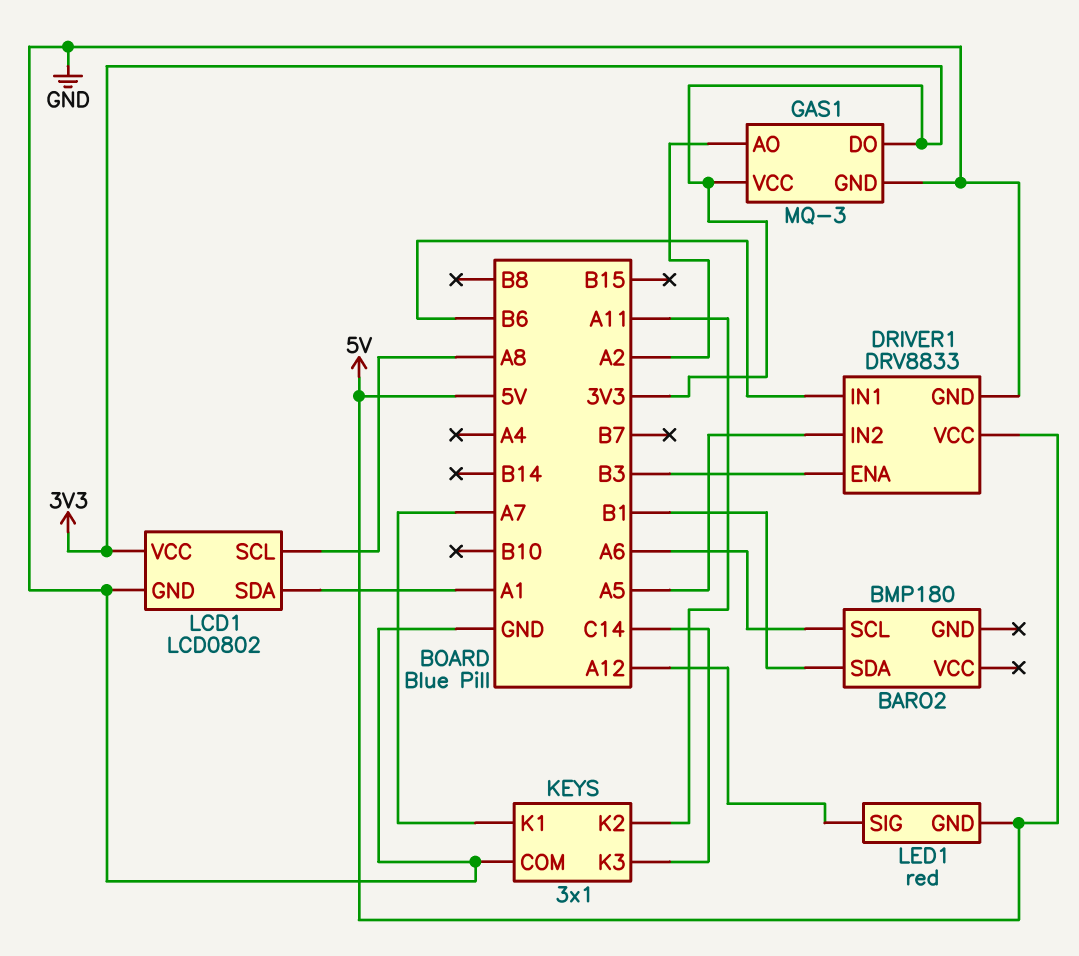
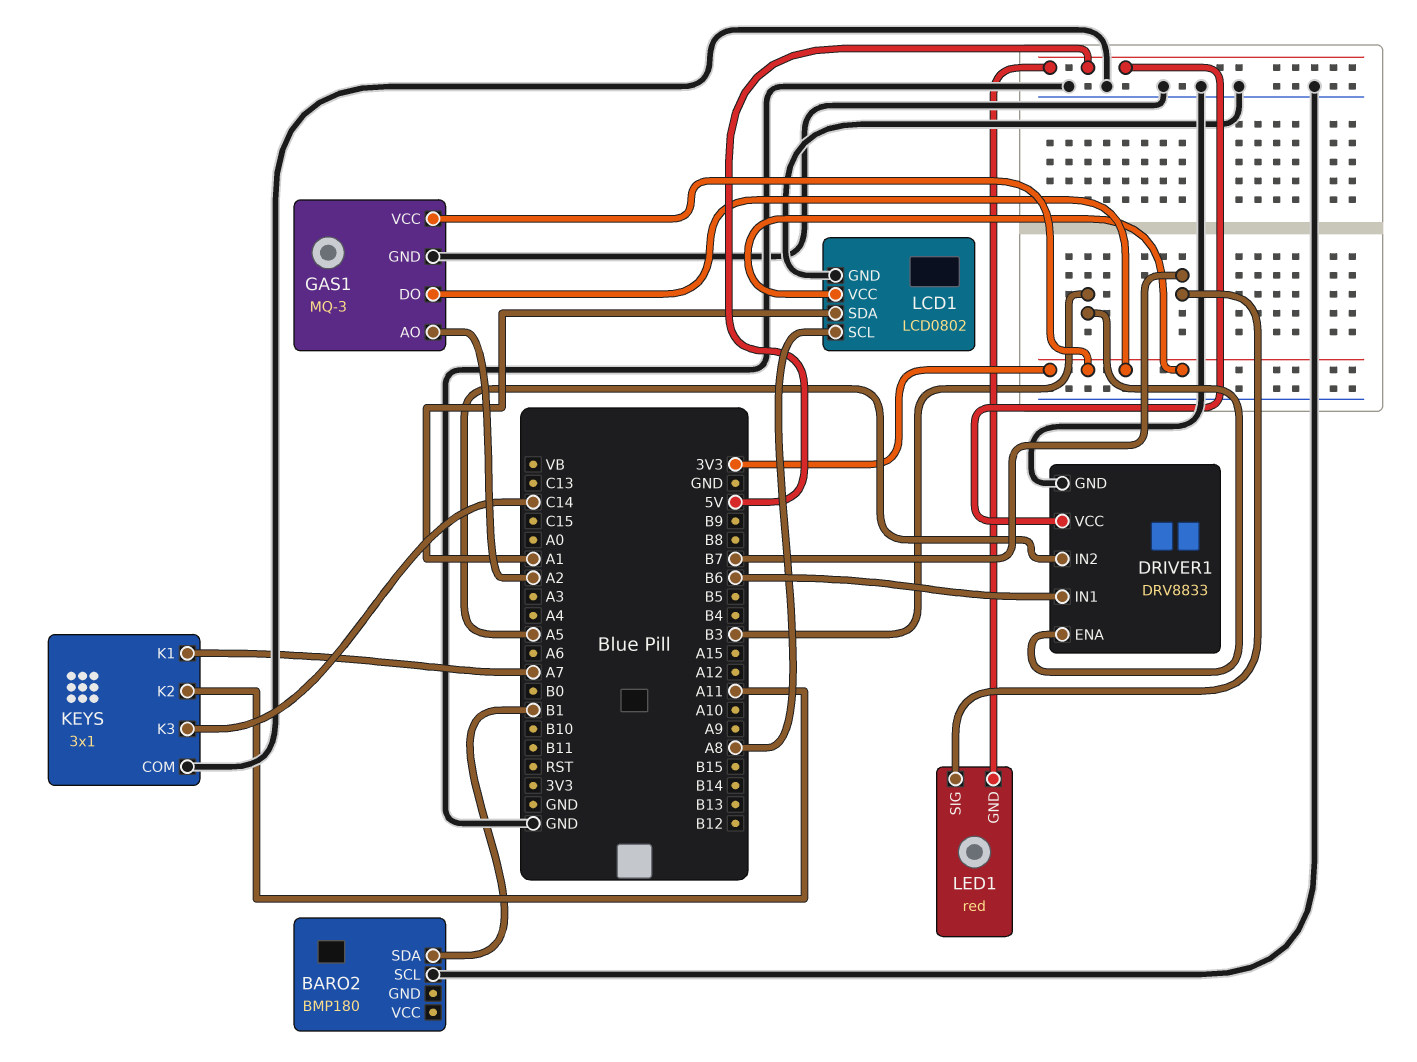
BARO2 pin SCL: A6 -> GND
LED1 pin SIG: A12 -> B7

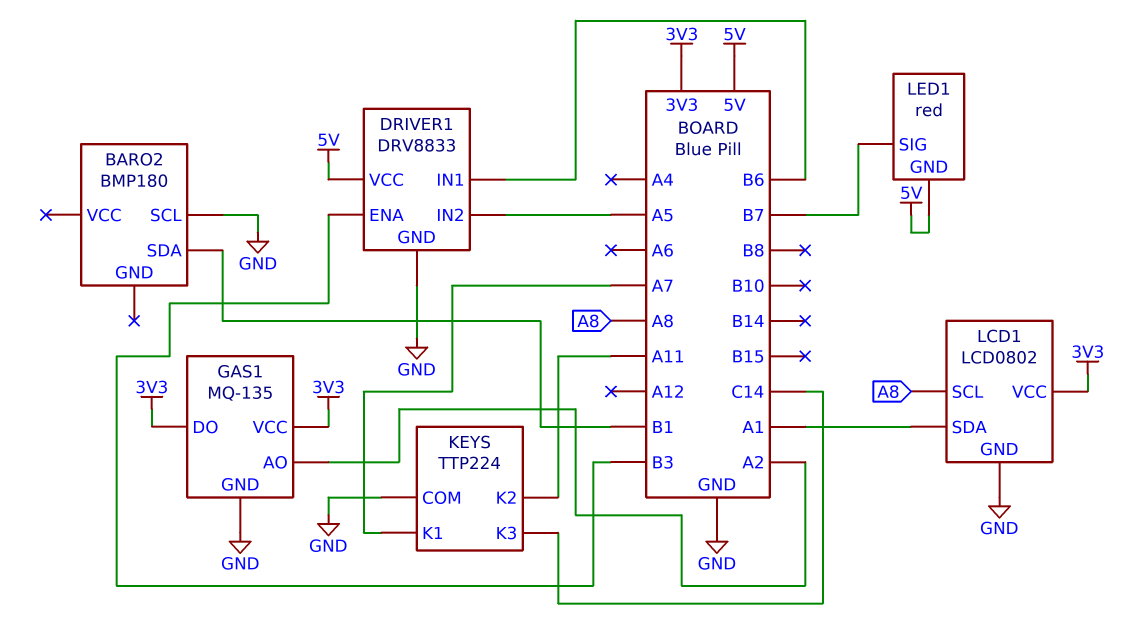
GAS1: MQ-3 -> MQ-135
KEYS: 3x1 -> TTP224

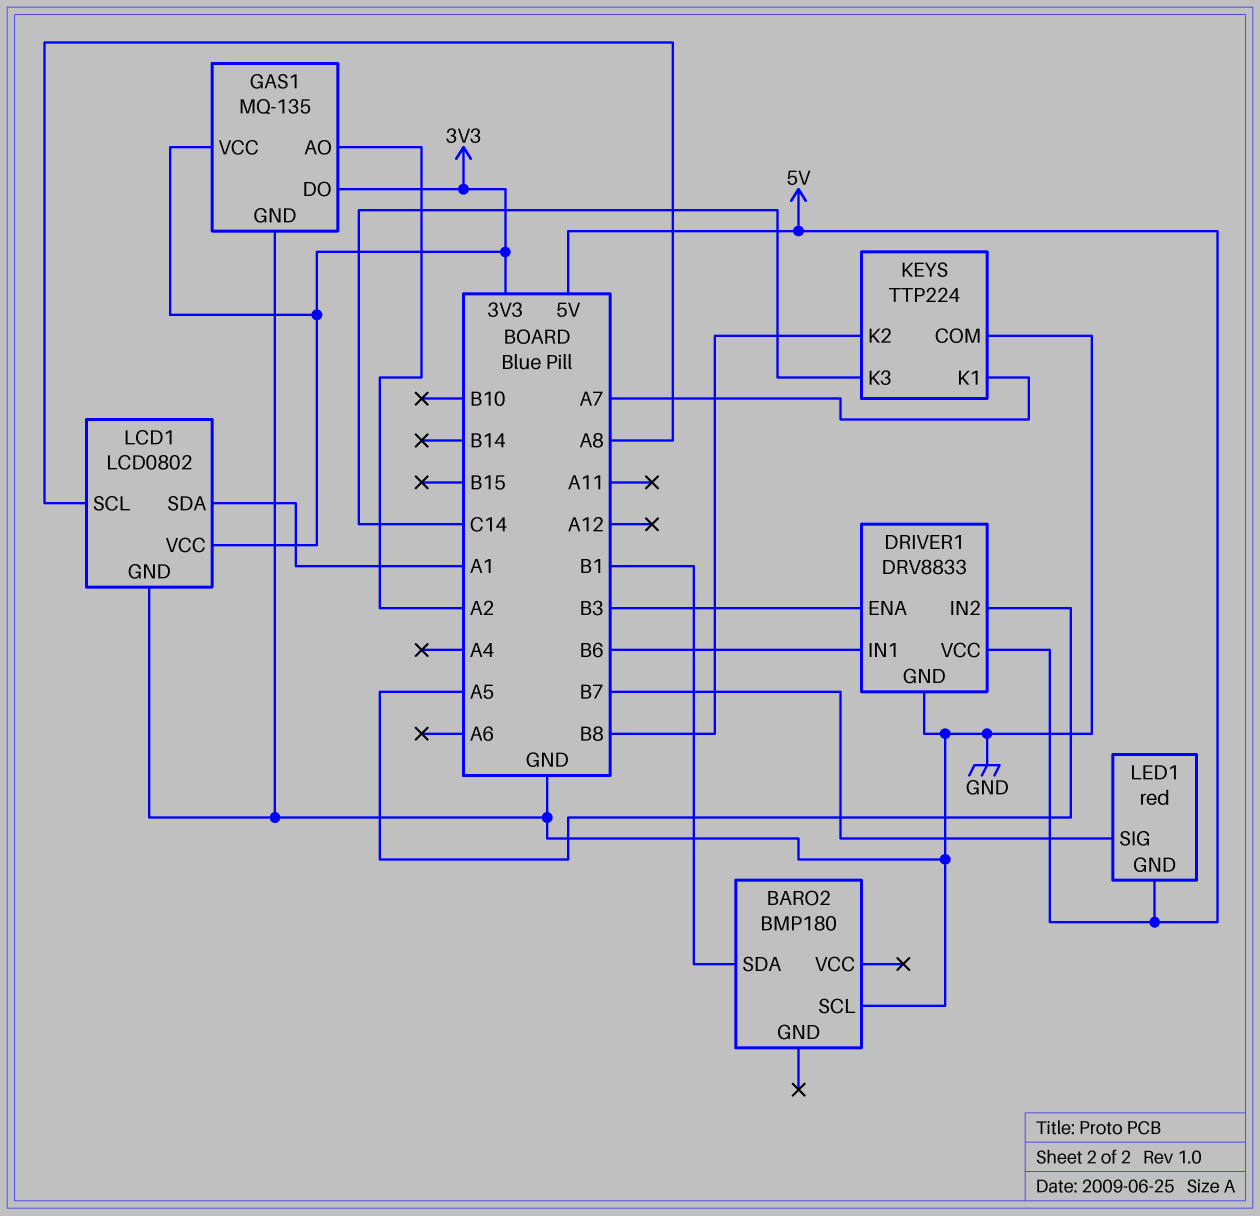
KEYS pin K2: A11 -> B8

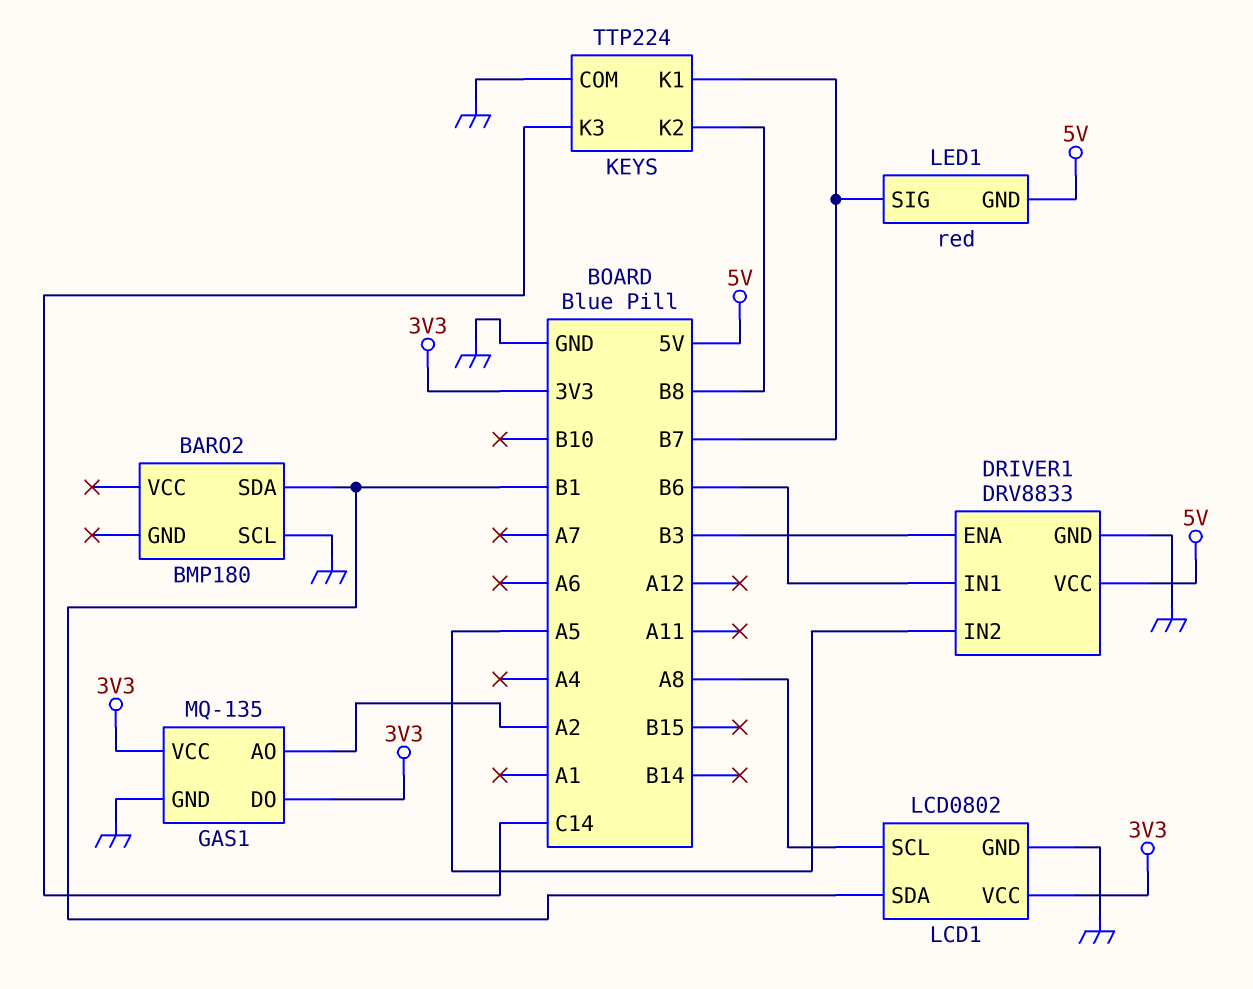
KEYS pin K1: A7 -> B7
LCD1 pin SDA: A1 -> B1

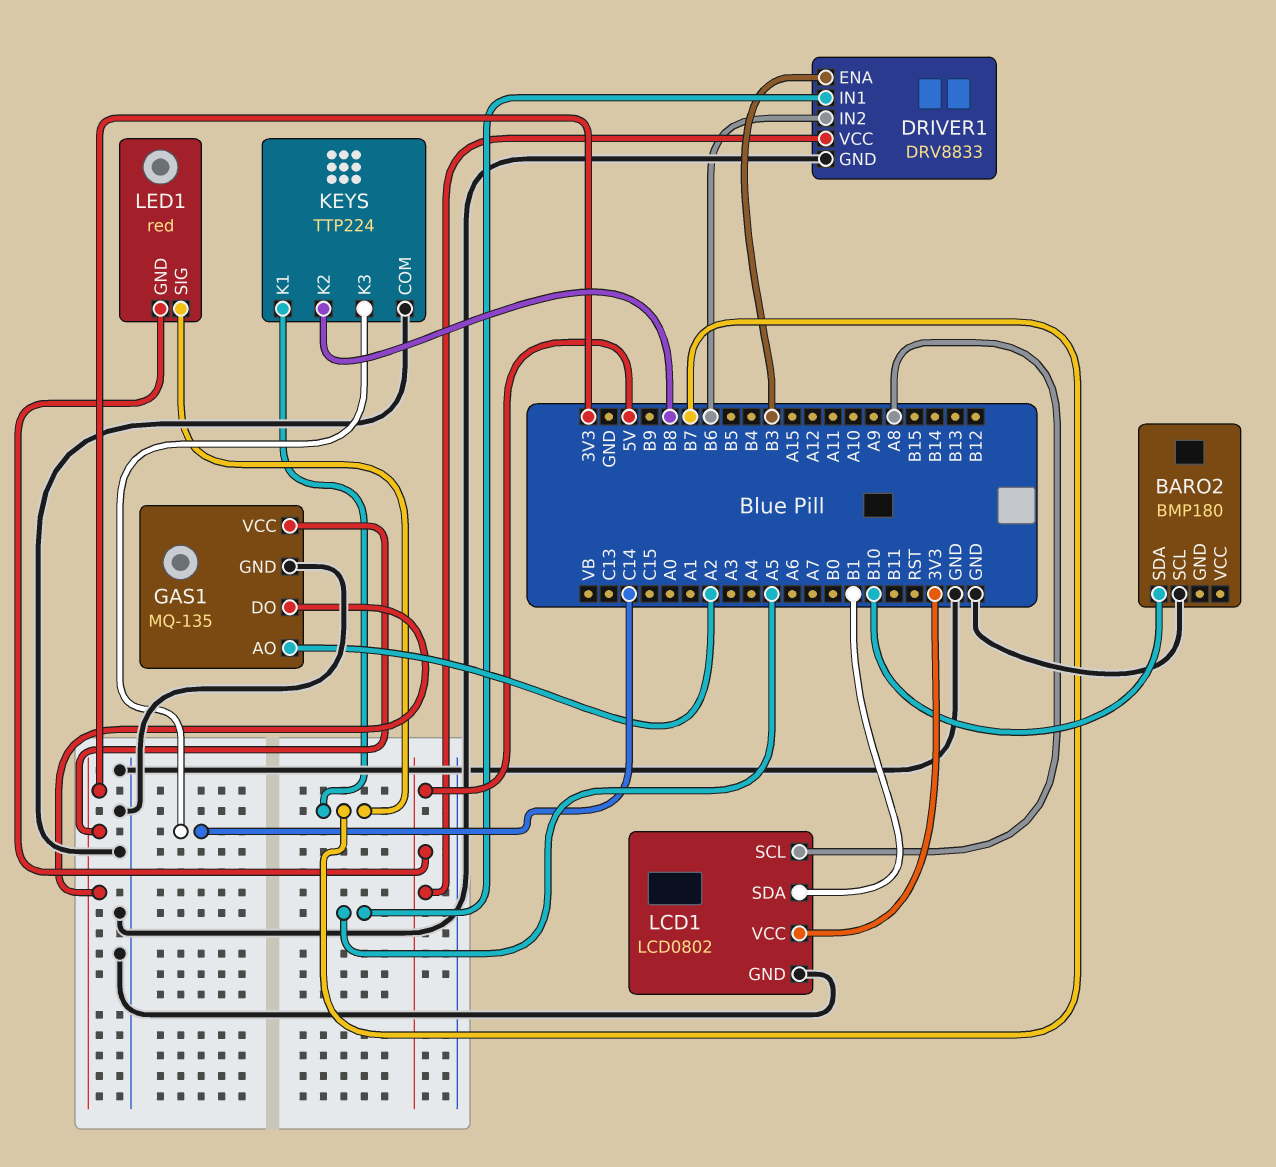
BARO2 pin SDA: B1 -> B10
DRIVER1 pin IN1: B6 -> A5
DRIVER1 pin IN2: A5 -> B6

